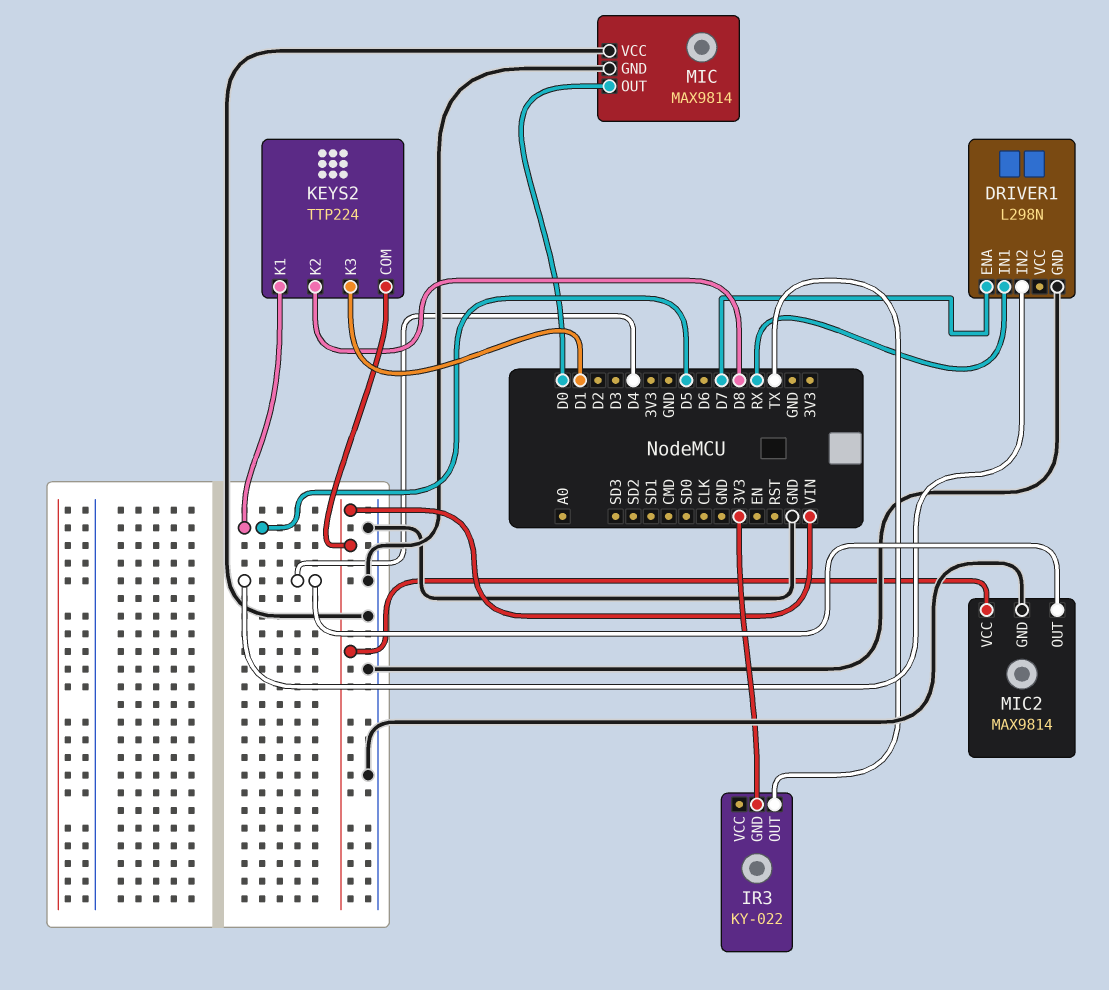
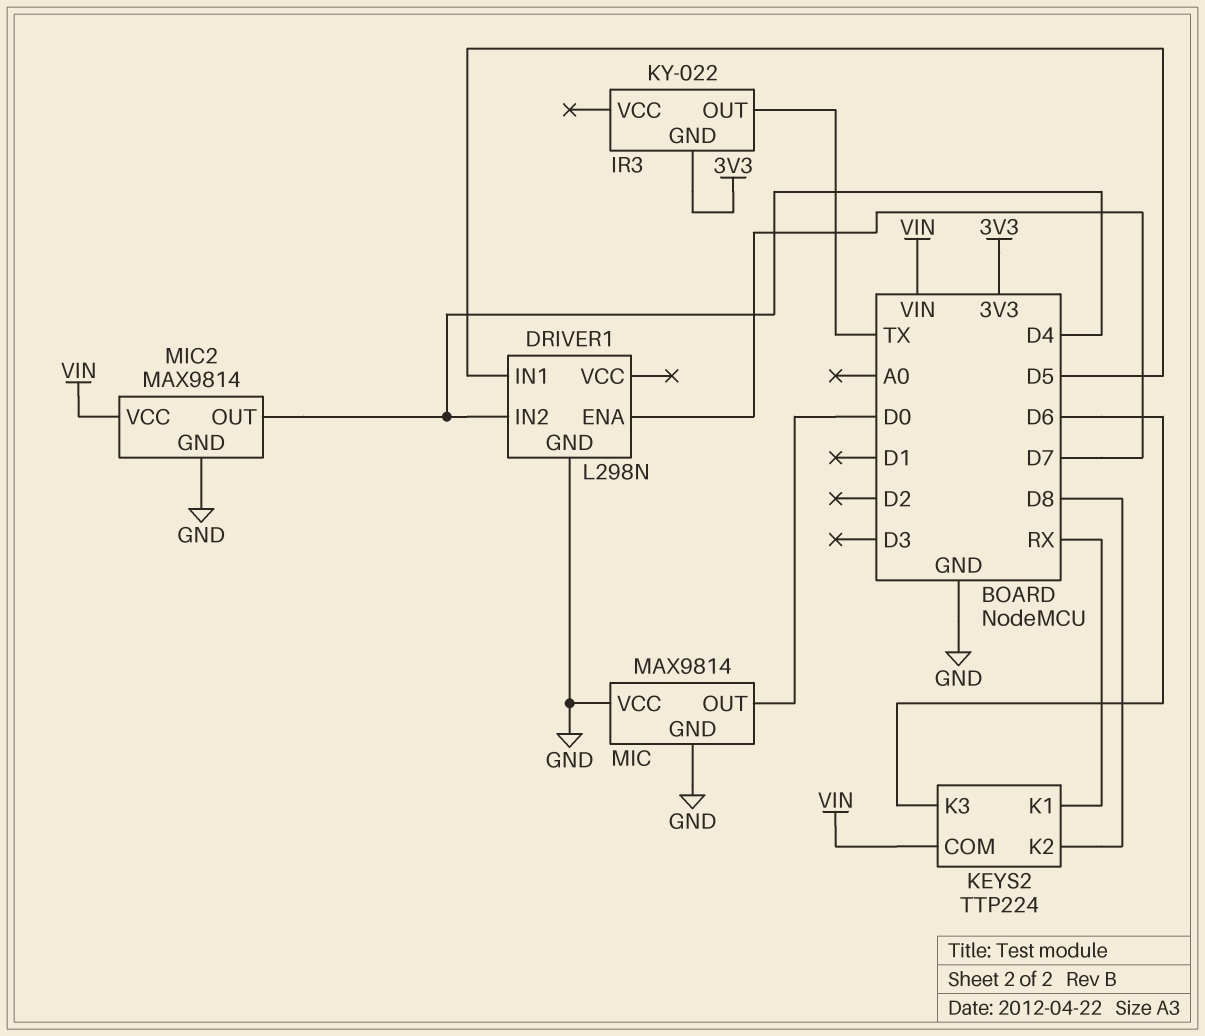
DRIVER1 pin IN1: RX -> D5
KEYS2 pin K1: D5 -> RX
KEYS2 pin K3: D1 -> D6

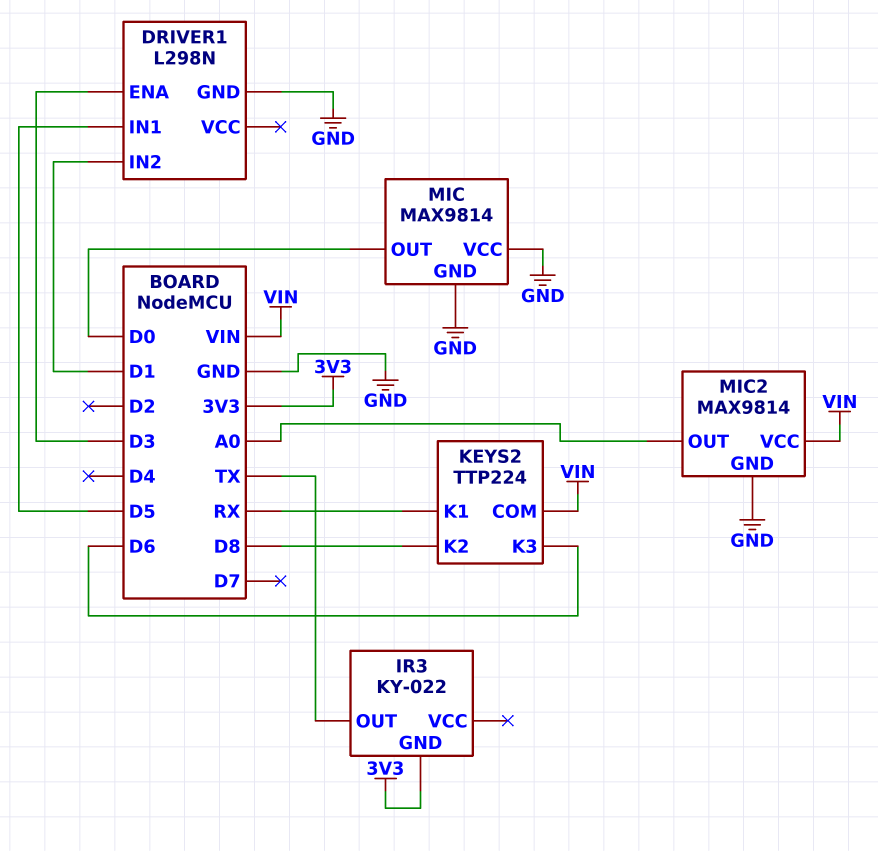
DRIVER1 pin ENA: D7 -> D3
DRIVER1 pin IN2: D4 -> D1
MIC2 pin OUT: D4 -> A0

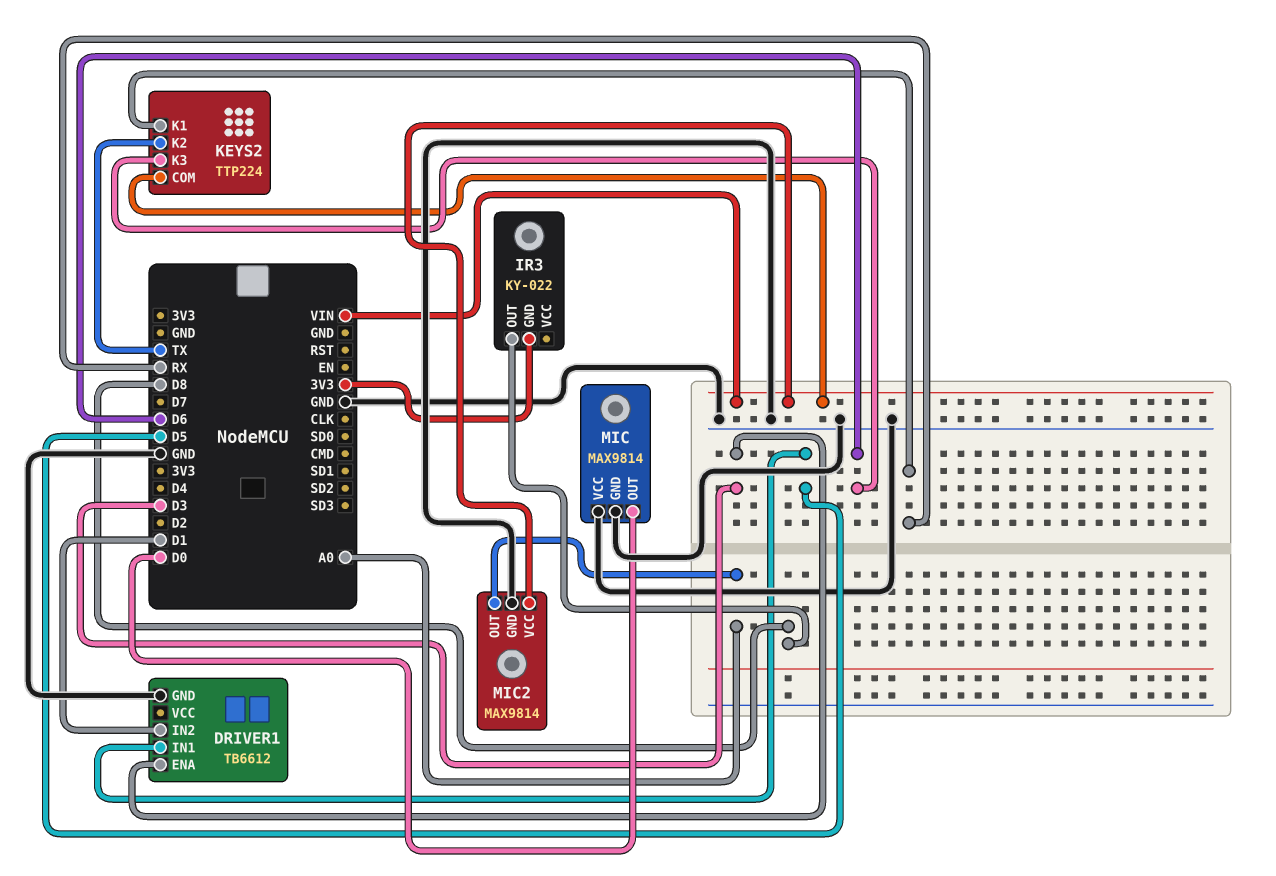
DRIVER1: L298N -> TB6612
IR3 pin OUT: TX -> D8
KEYS2 pin K2: D8 -> TX

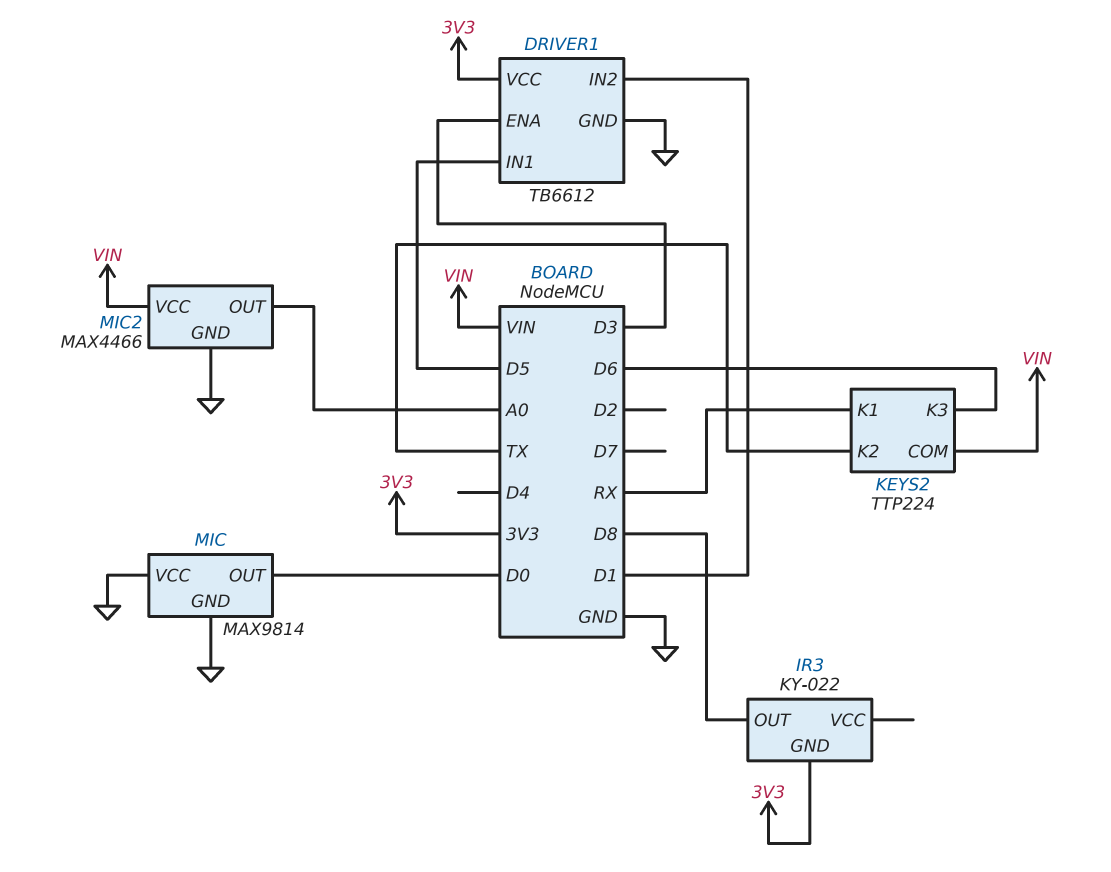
DRIVER1 pin VCC: none -> 3V3
MIC2: MAX9814 -> MAX4466

